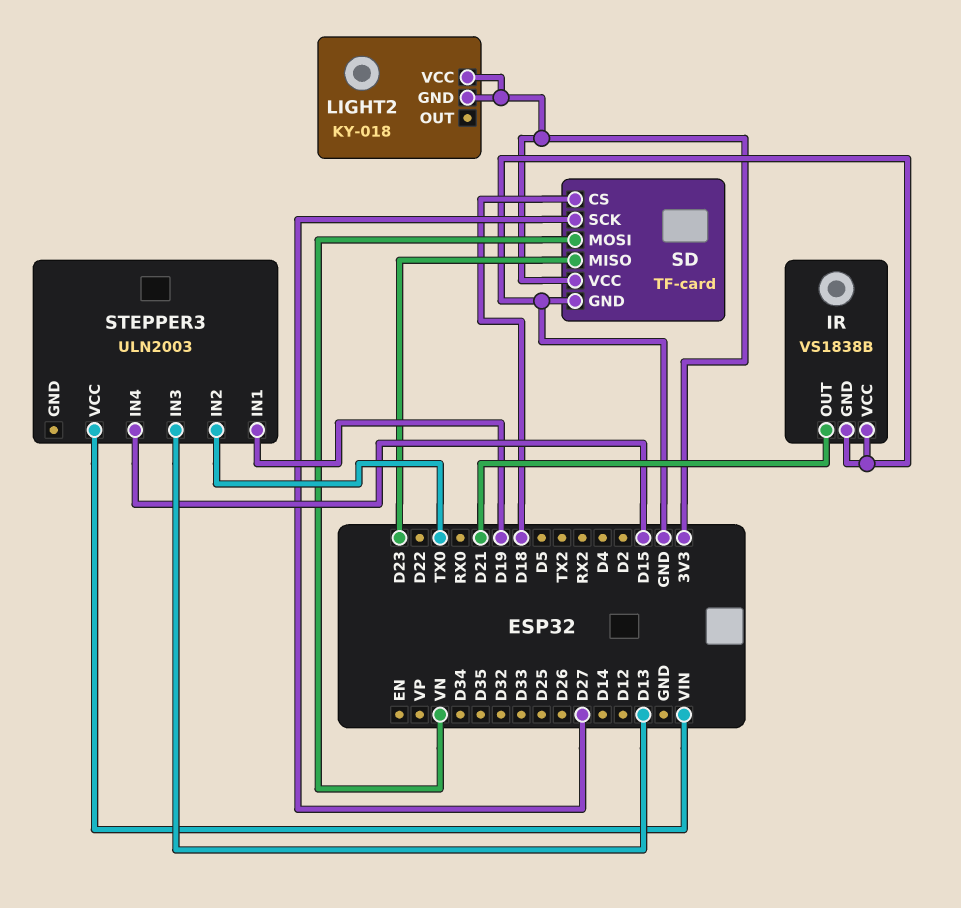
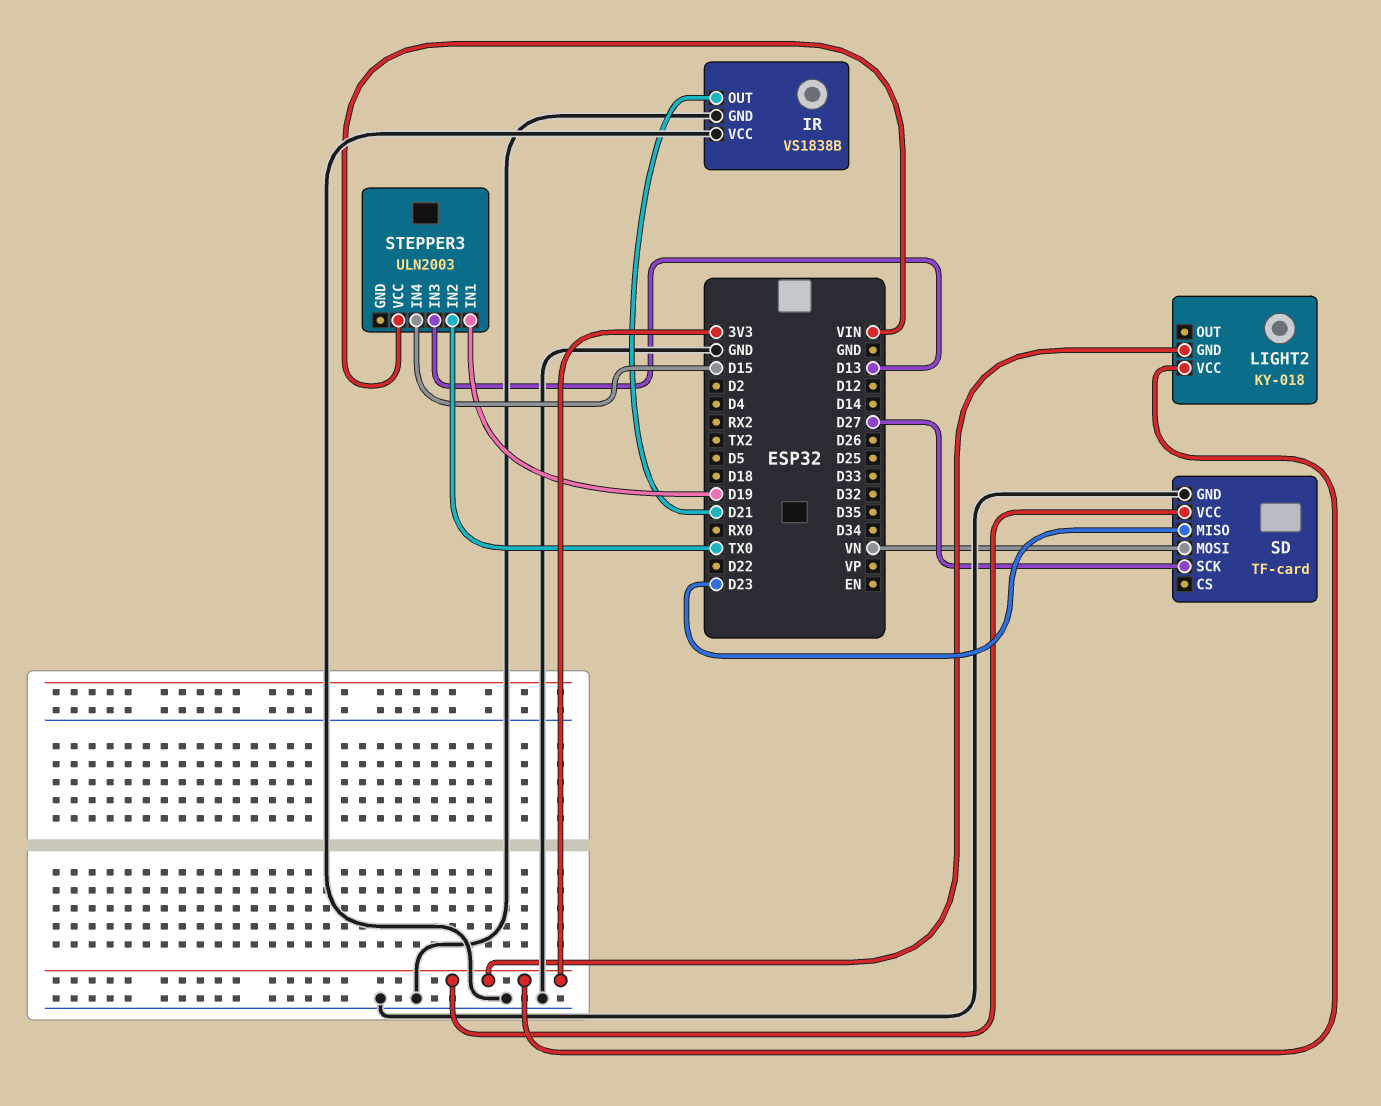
SD pin CS: D18 -> none

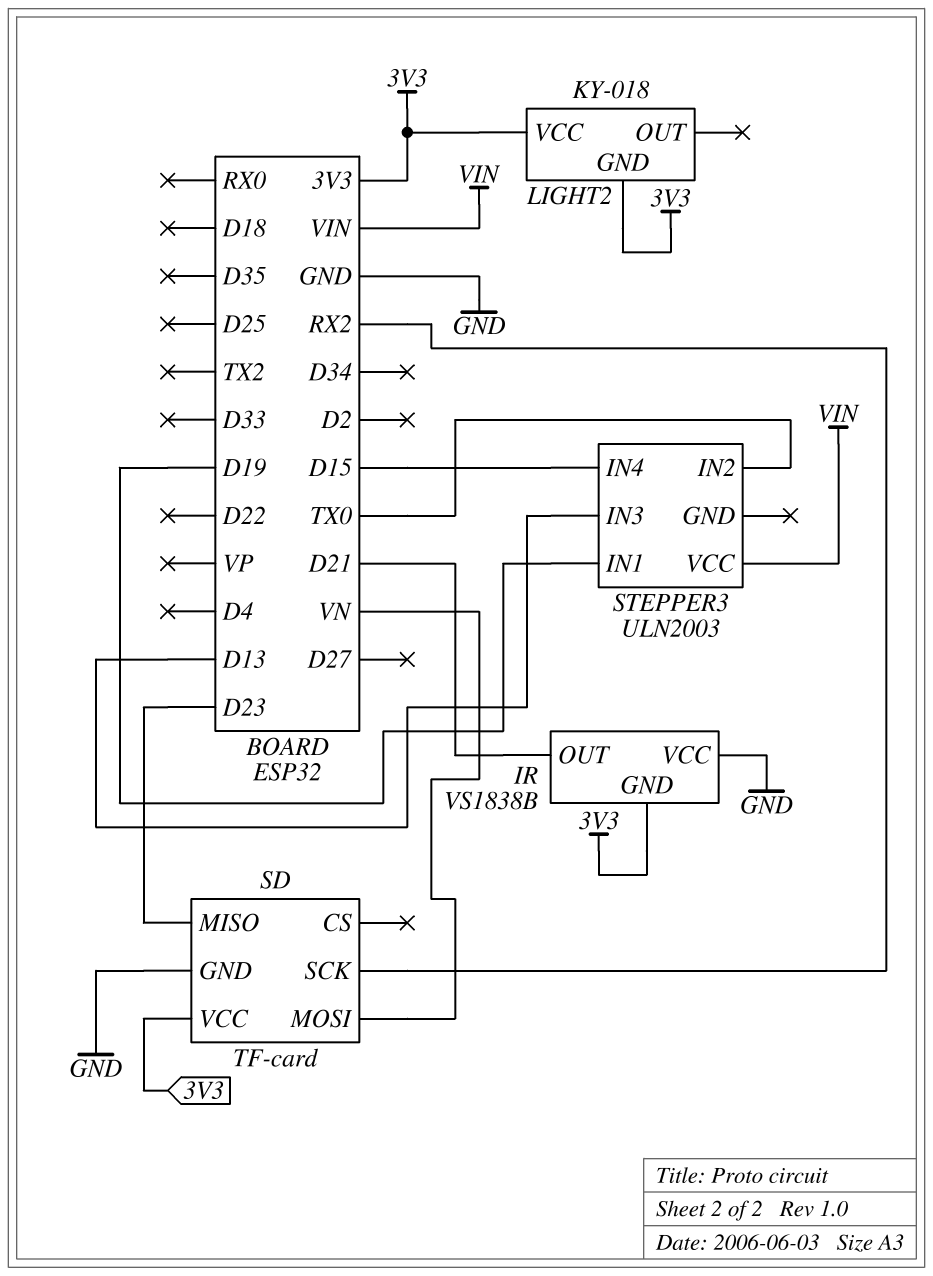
IR pin GND: GND -> 3V3
SD pin SCK: D27 -> RX2

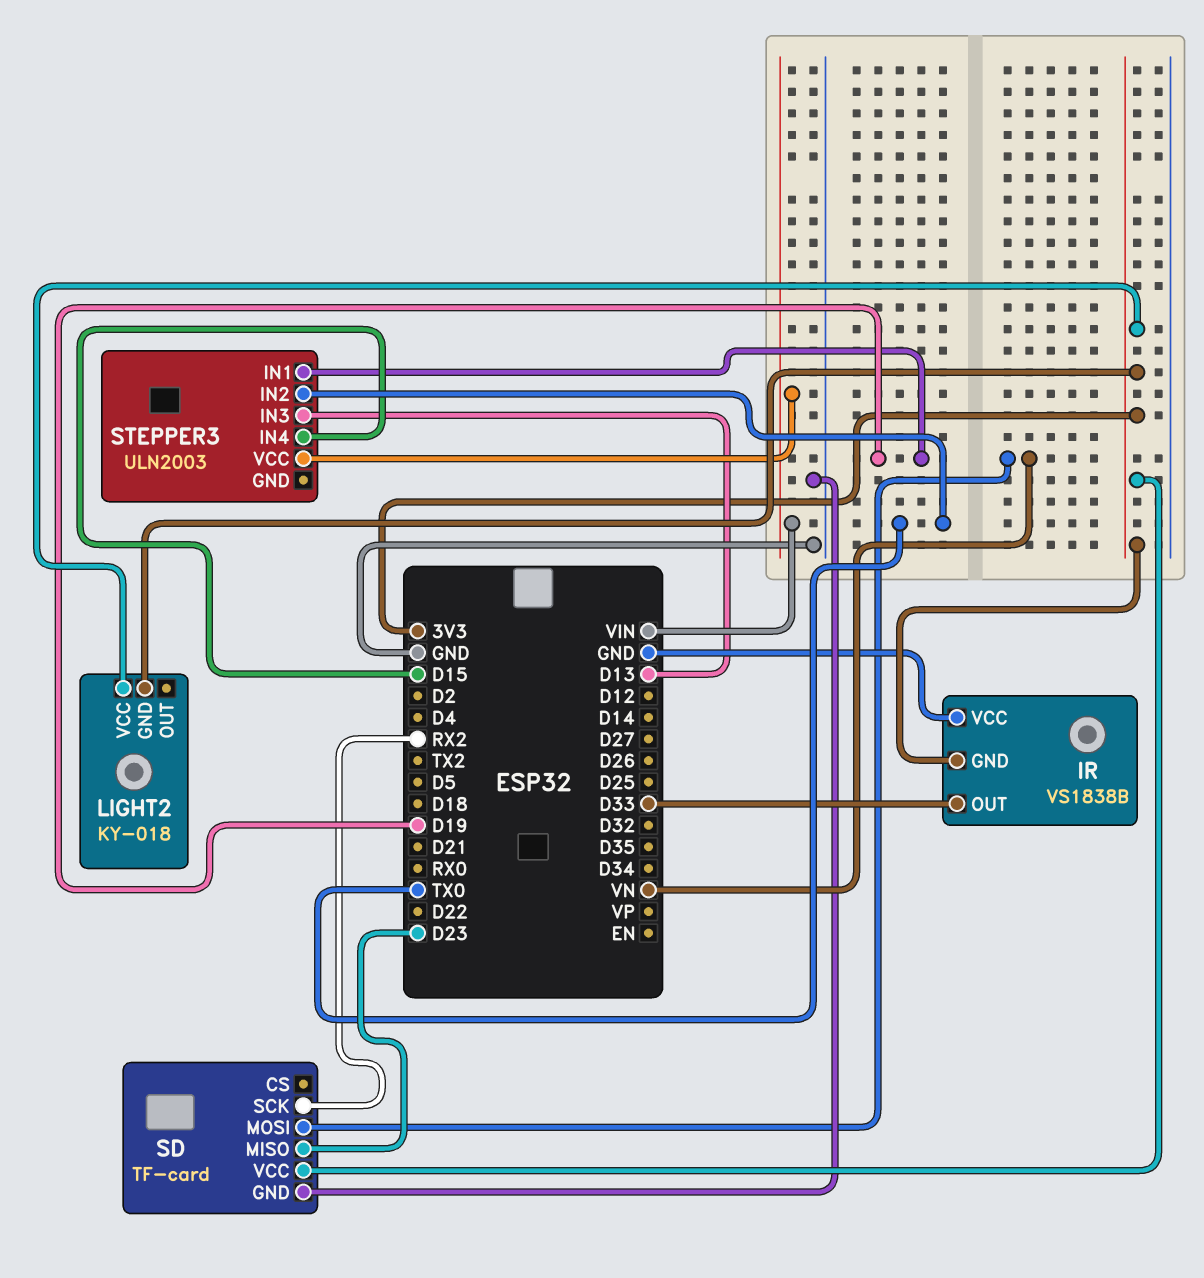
IR pin OUT: D21 -> D33

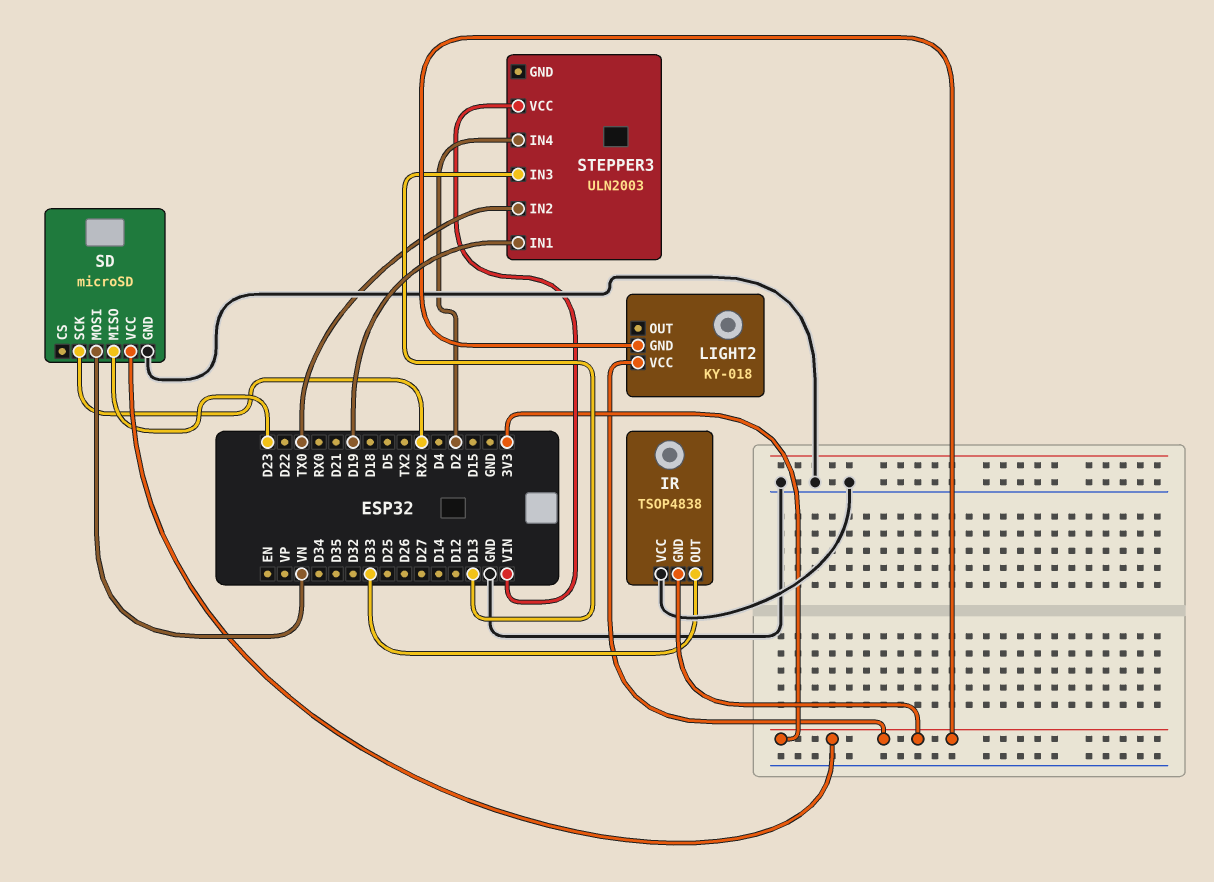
IR: VS1838B -> TSOP4838
SD: TF-card -> microSD
STEPPER3 pin IN4: D15 -> D2

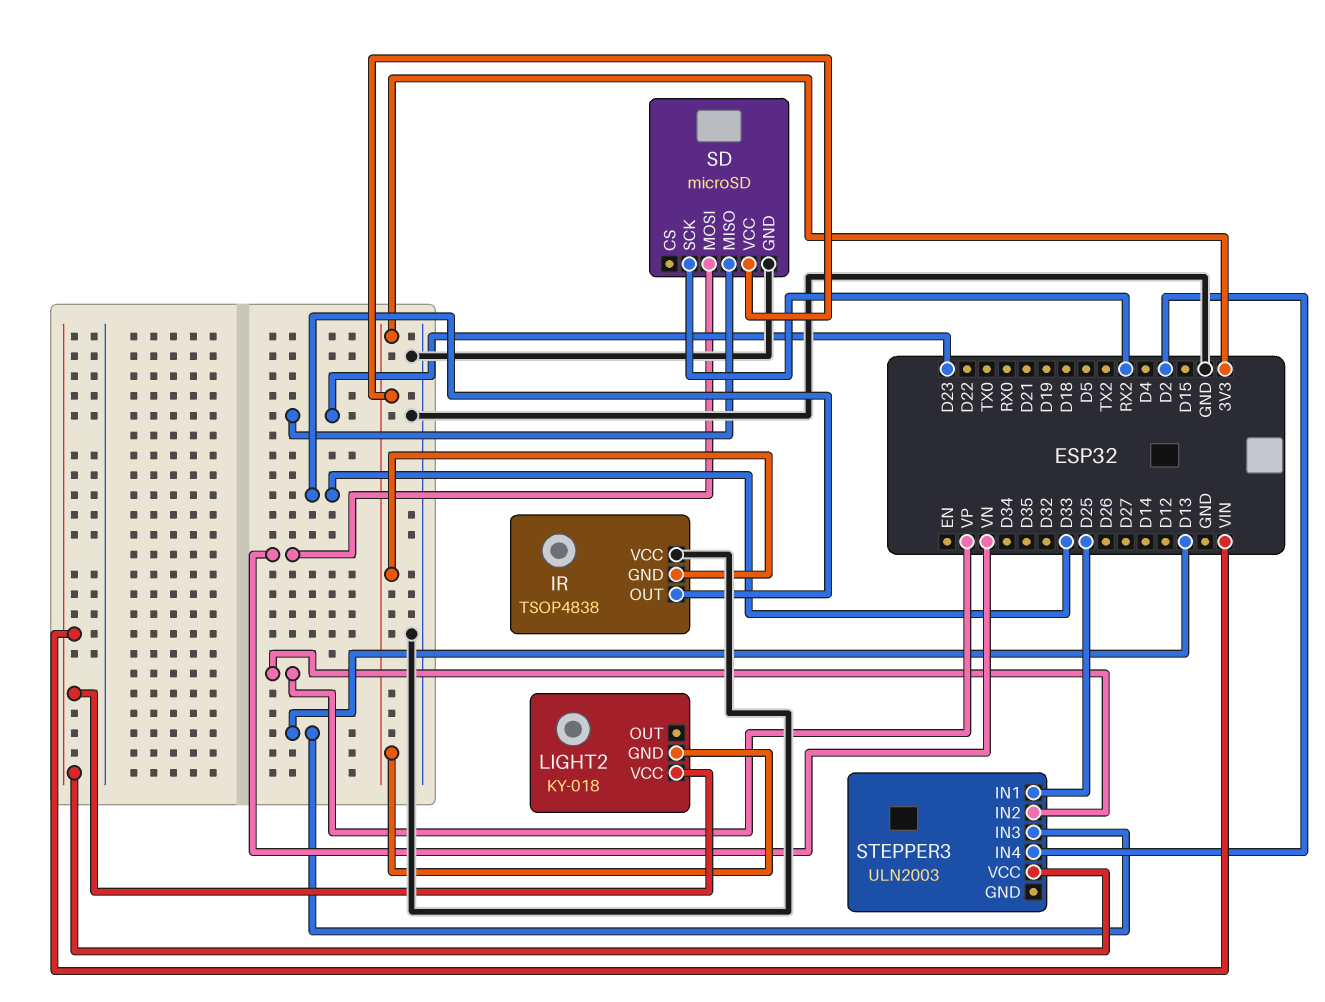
LIGHT2 pin VCC: 3V3 -> VIN
STEPPER3 pin IN1: D19 -> D25
STEPPER3 pin IN2: TX0 -> VP

